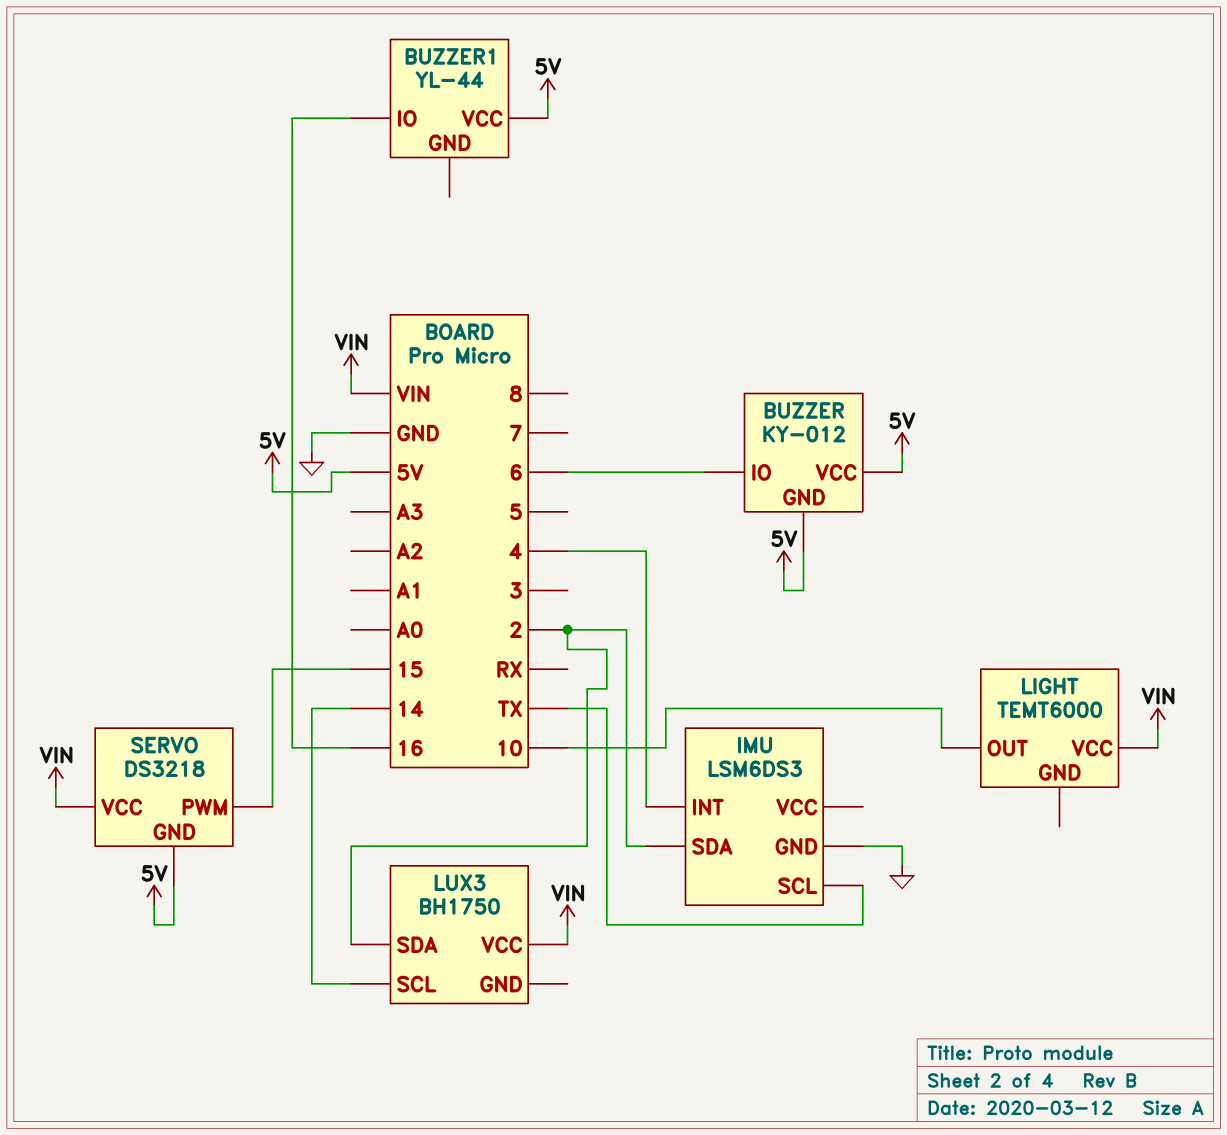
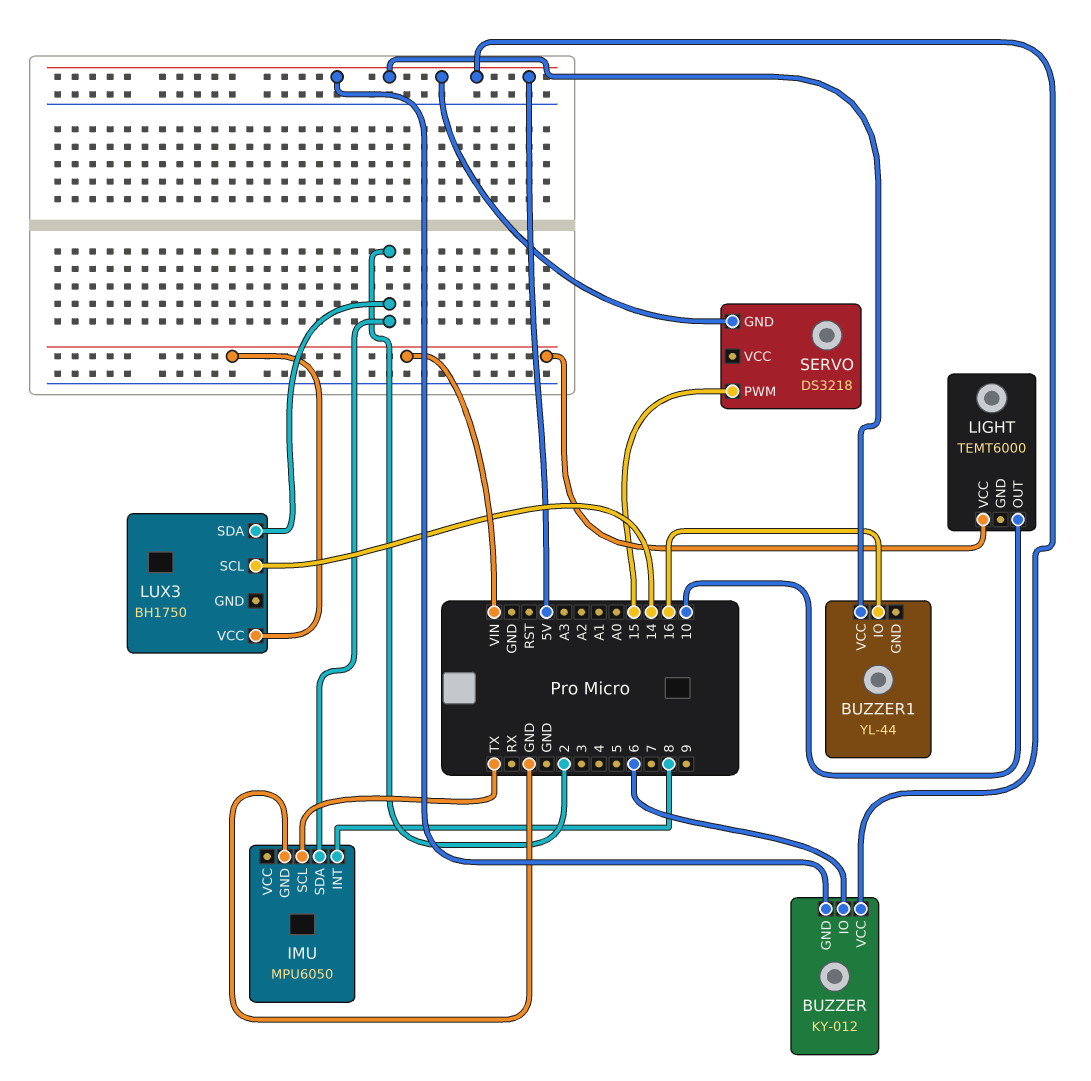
IMU: LSM6DS3 -> MPU6050
IMU pin INT: 4 -> 8
SERVO pin VCC: VIN -> none

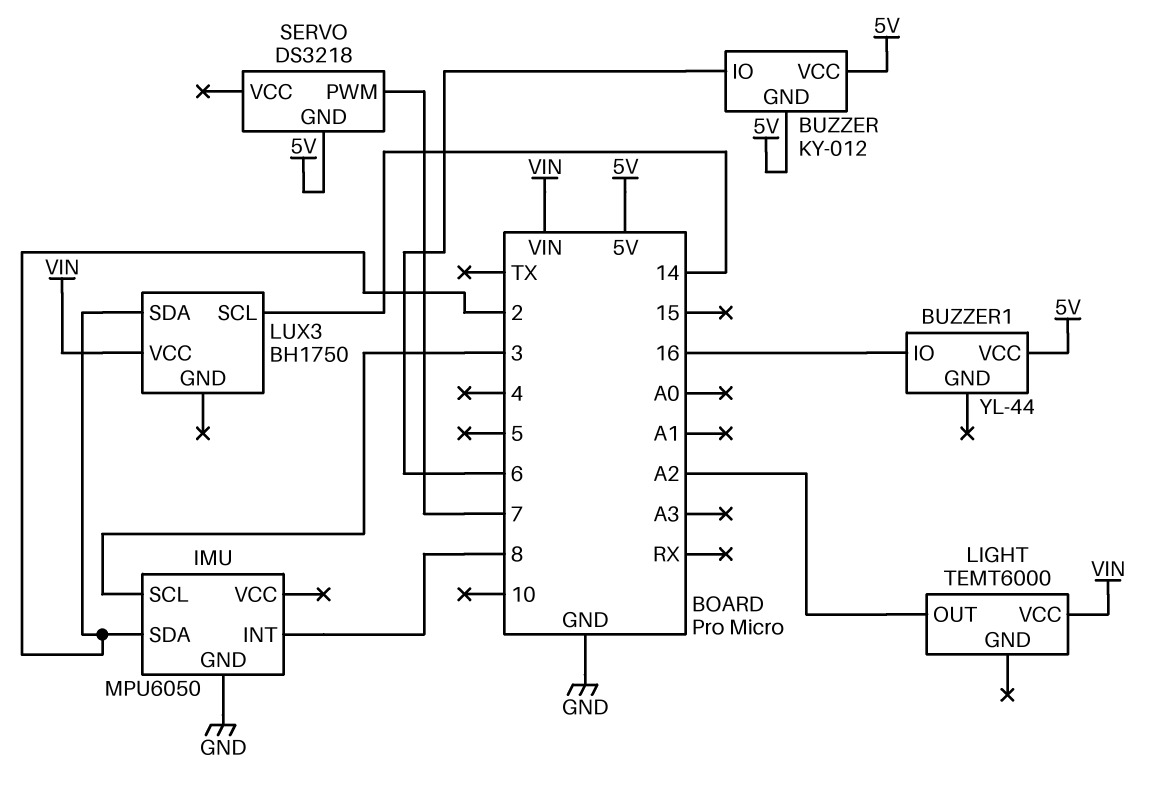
IMU pin SCL: TX -> 3
LIGHT pin OUT: 10 -> A2
SERVO pin PWM: 15 -> 7

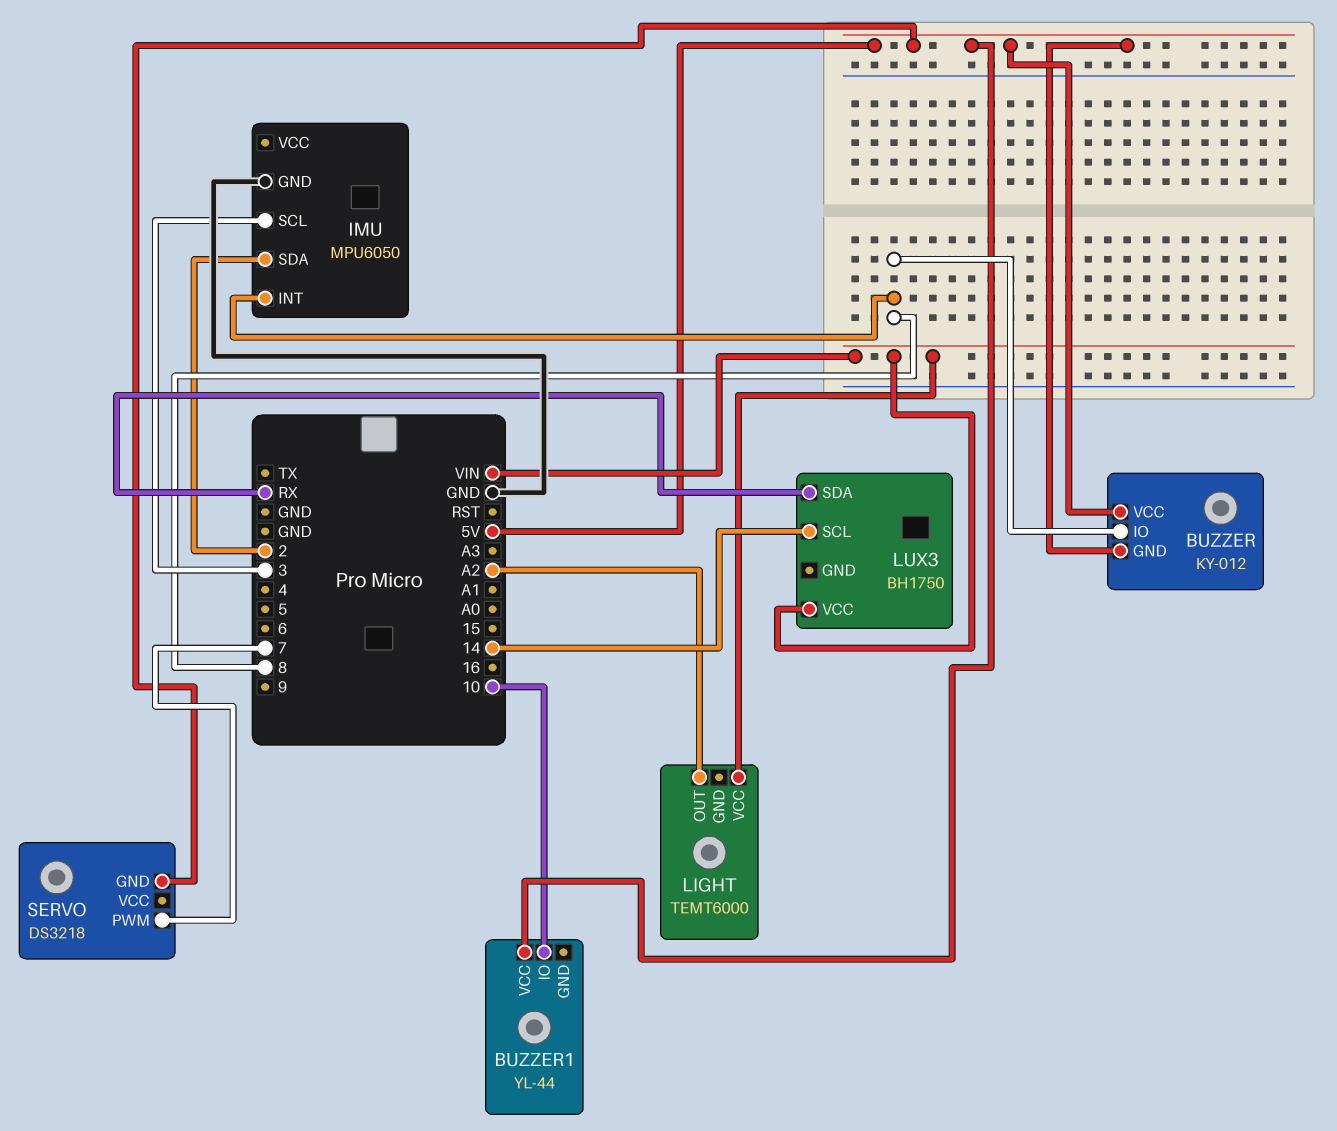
BUZZER pin IO: 6 -> 8
BUZZER1 pin IO: 16 -> 10
LUX3 pin SDA: 2 -> RX

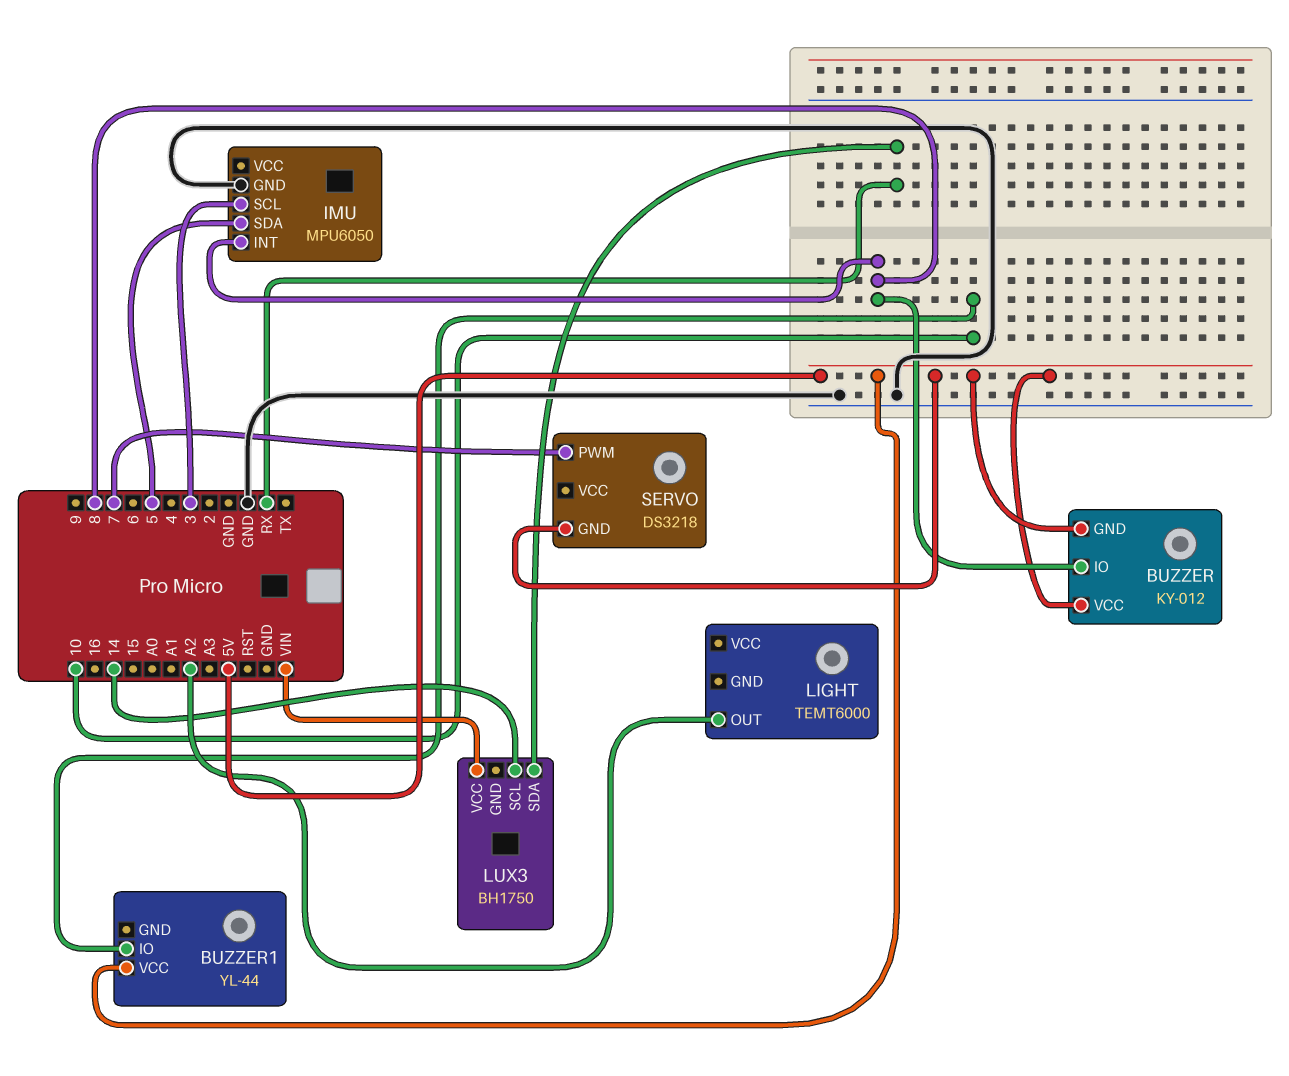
IMU pin SDA: 2 -> 5
LIGHT pin VCC: VIN -> none

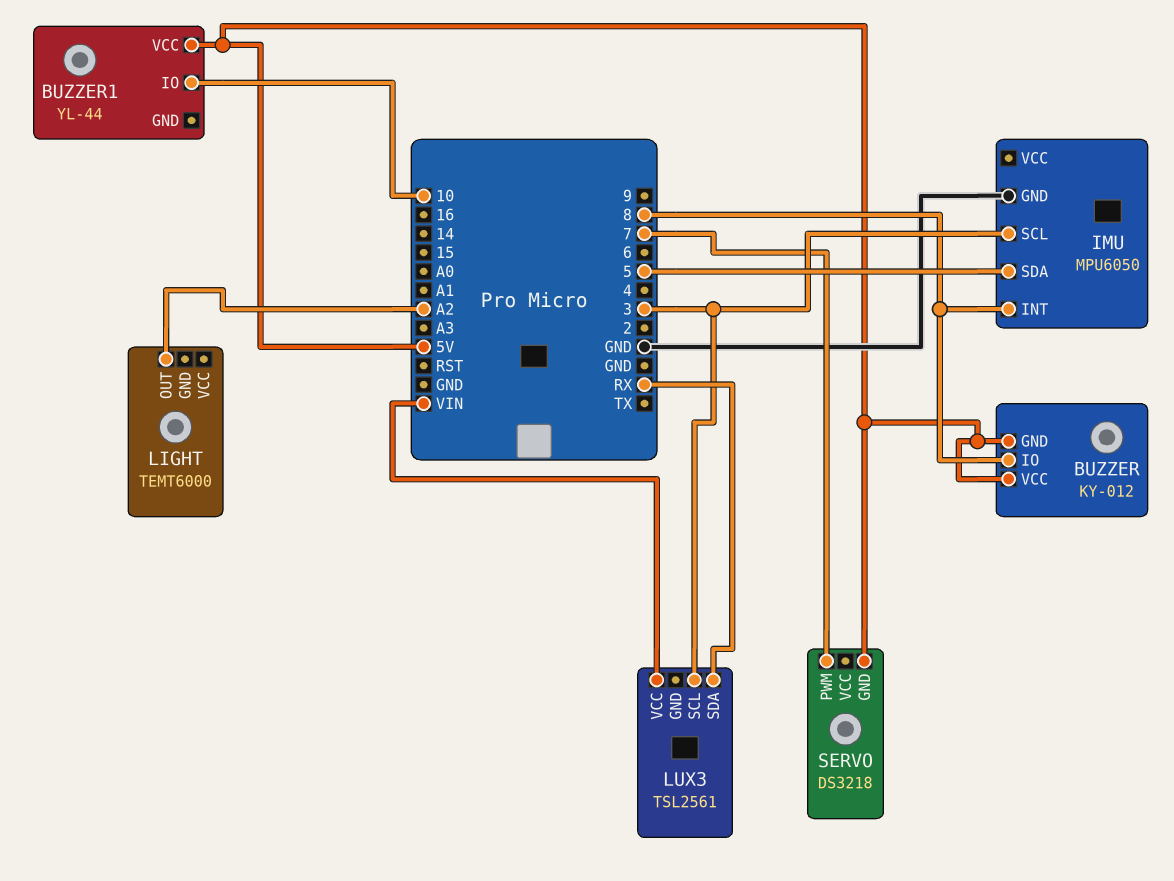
LUX3: BH1750 -> TSL2561
LUX3 pin SCL: 14 -> 3

